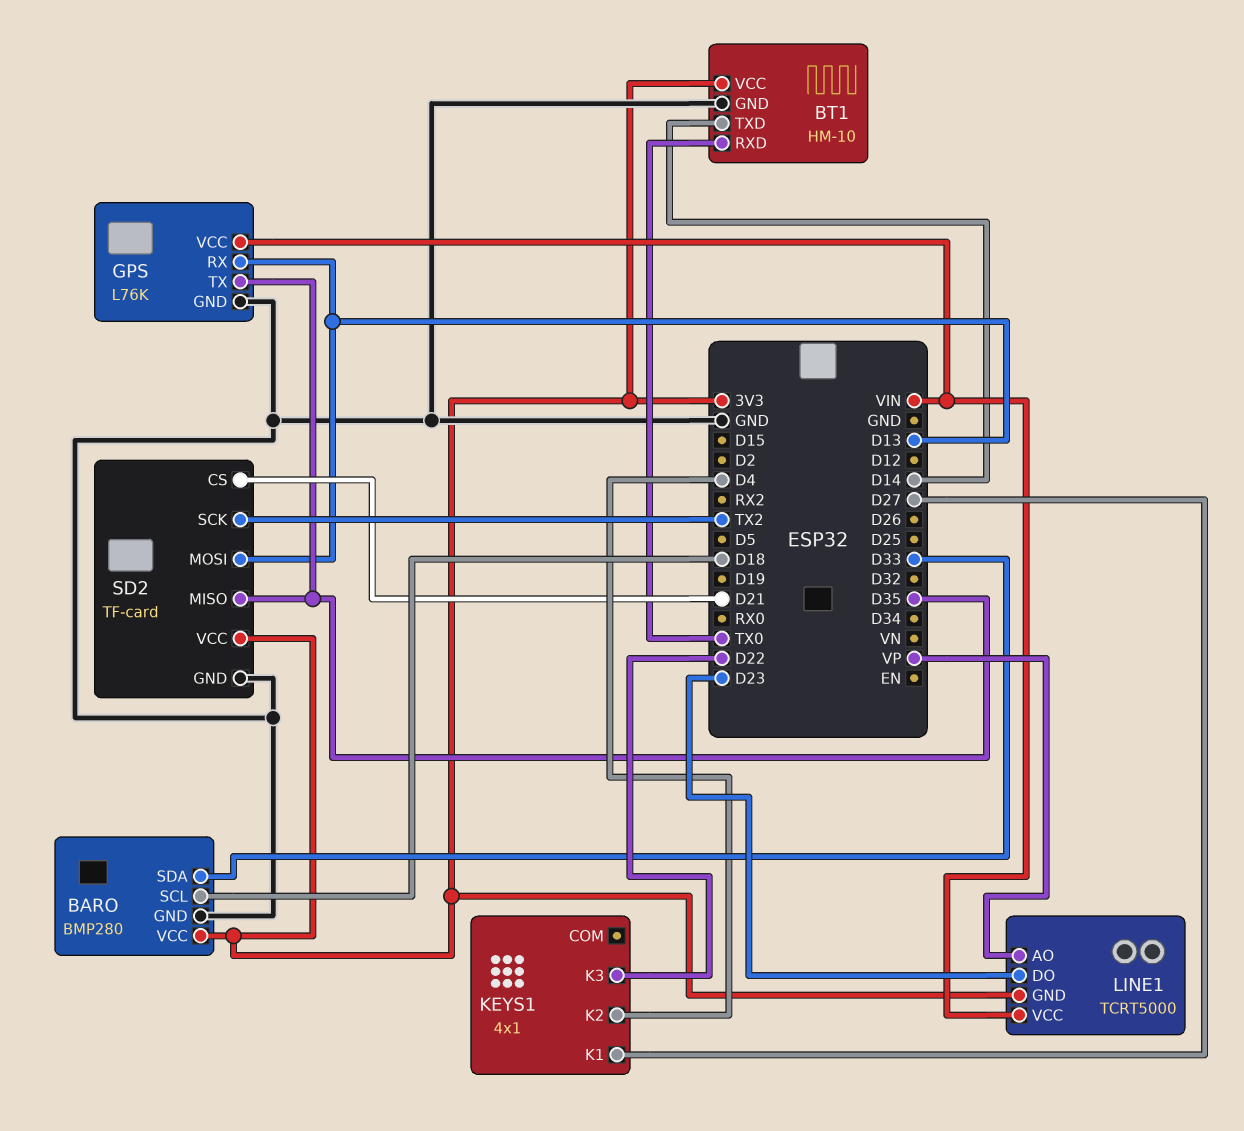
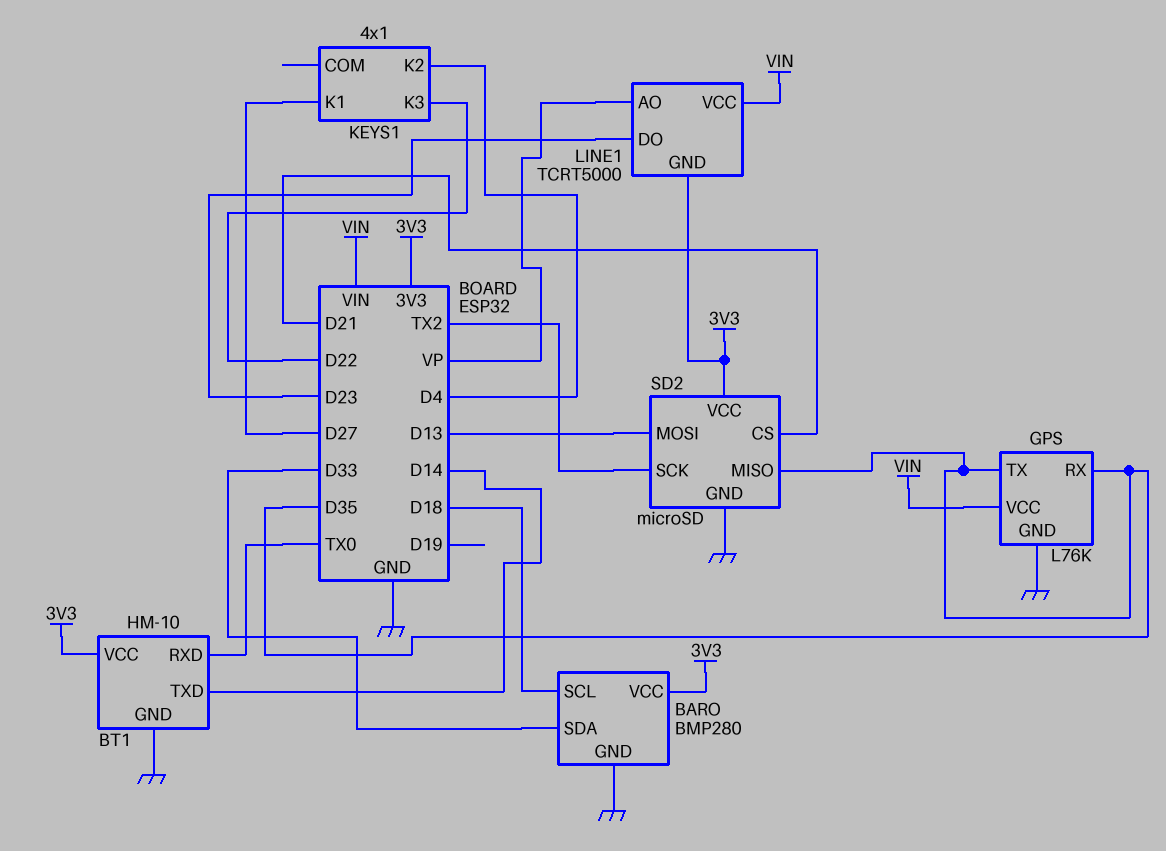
GPS pin RX: D13 -> D35
SD2: TF-card -> microSD

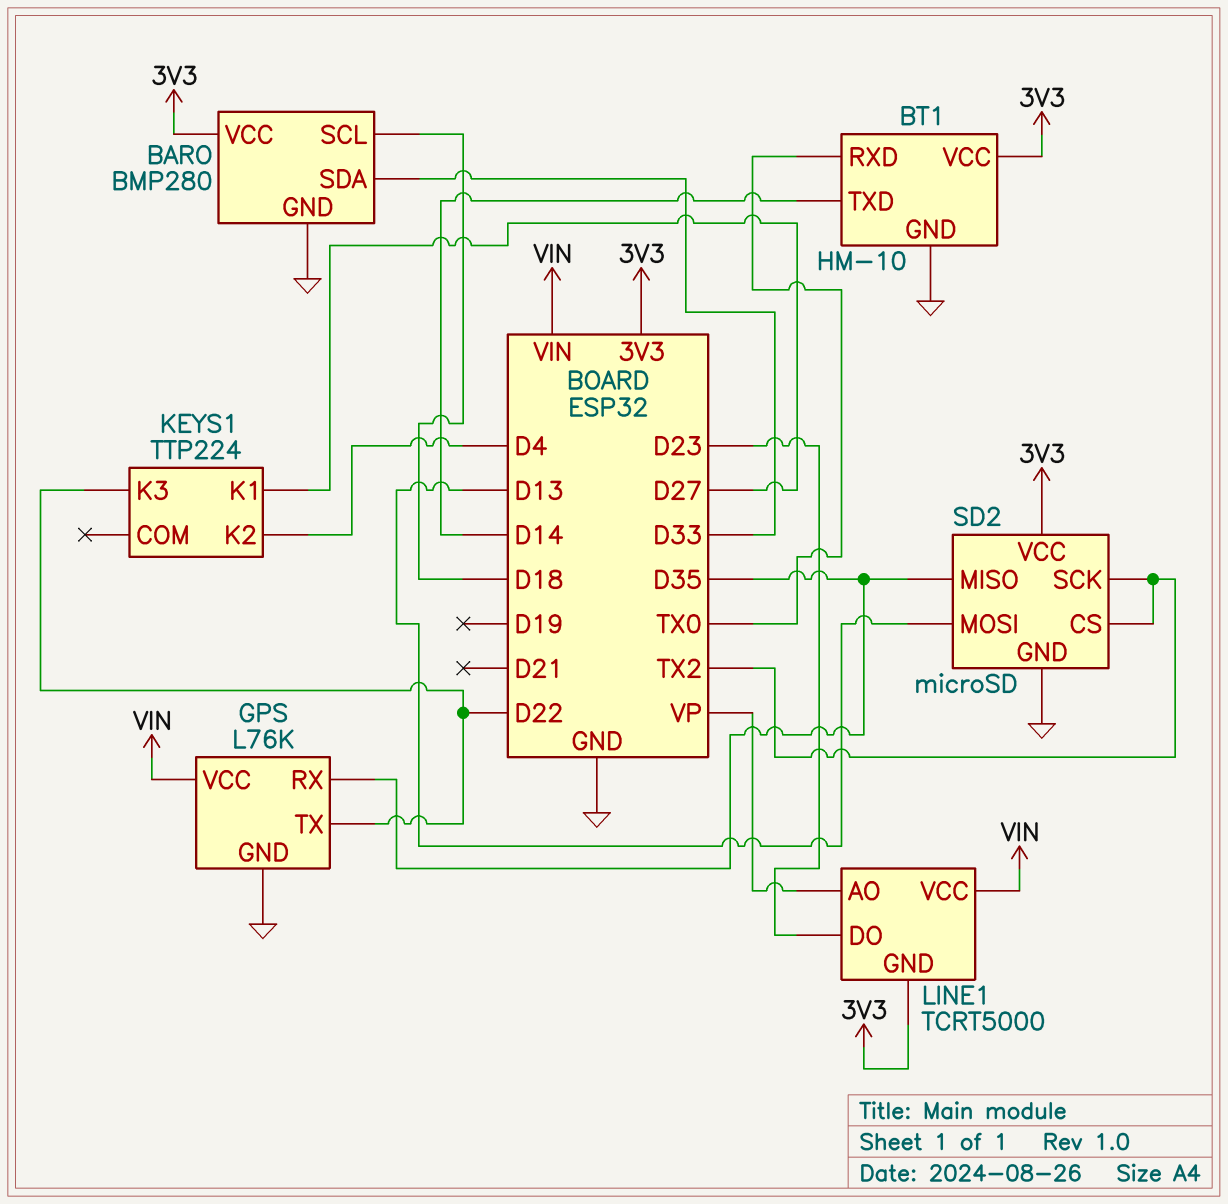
GPS pin TX: D35 -> D22
KEYS1: 4x1 -> TTP224
SD2 pin CS: D21 -> TX2

